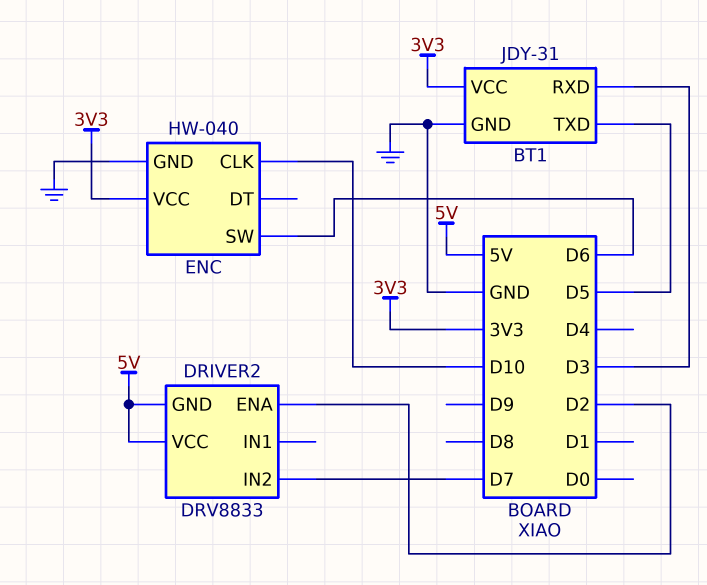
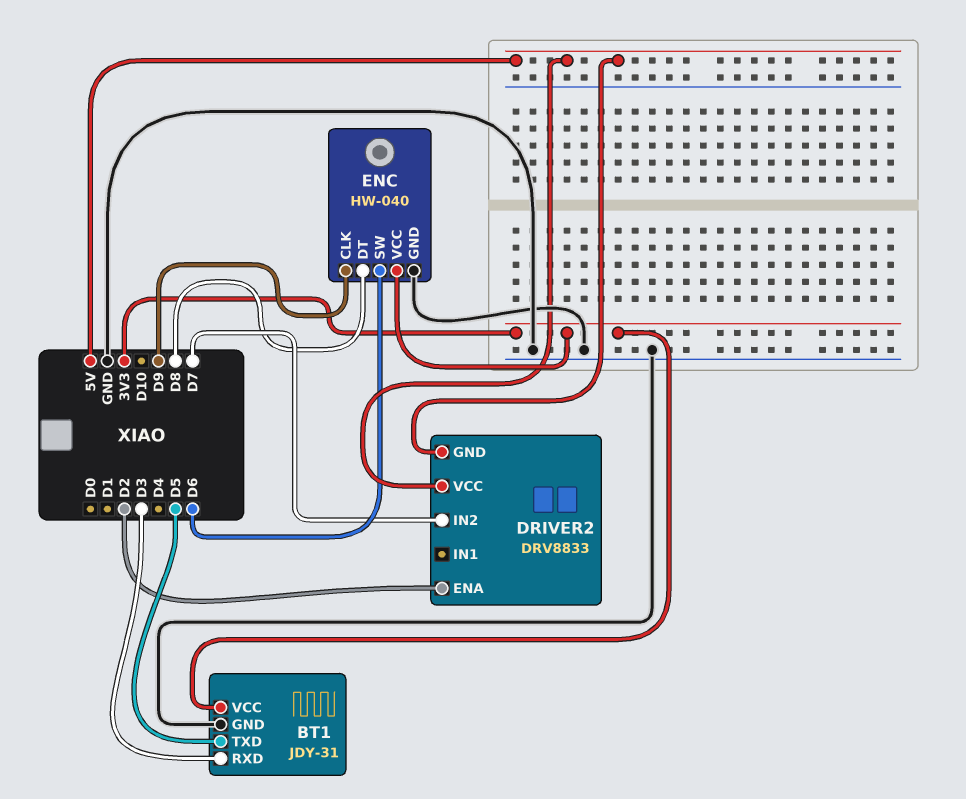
ENC pin CLK: D10 -> D9
ENC pin DT: none -> D8

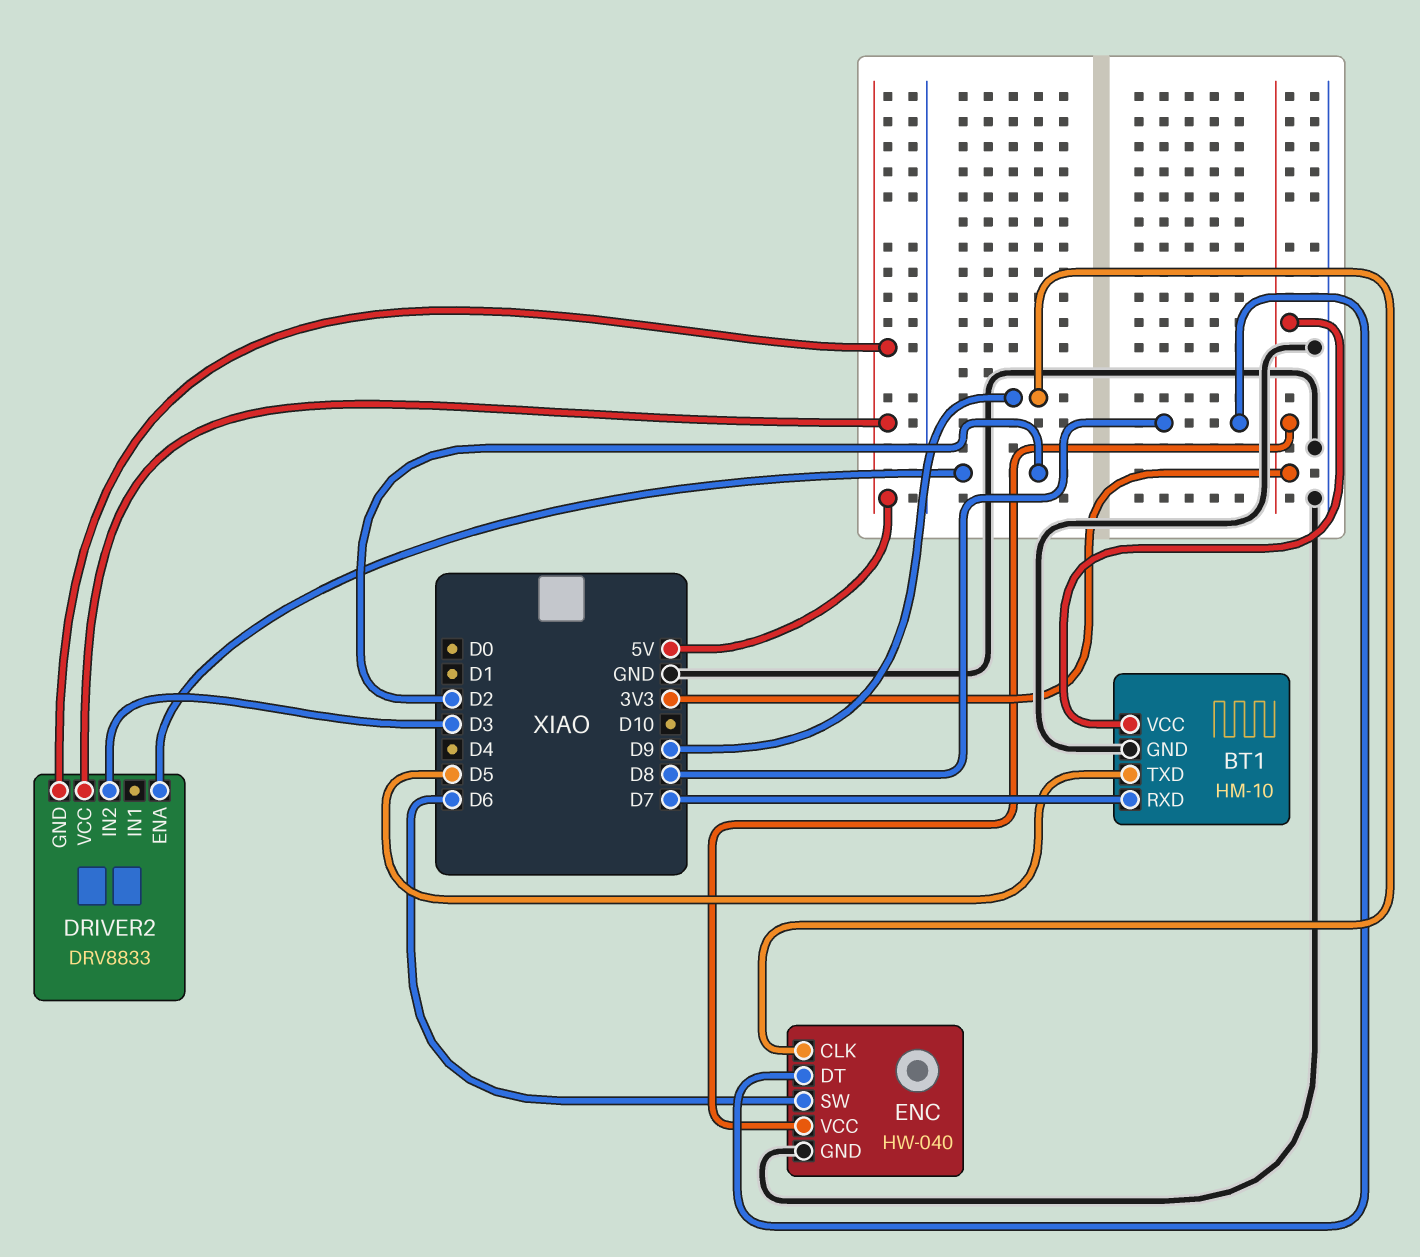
BT1: JDY-31 -> HM-10
BT1 pin RXD: D3 -> D7
DRIVER2 pin IN2: D7 -> D3

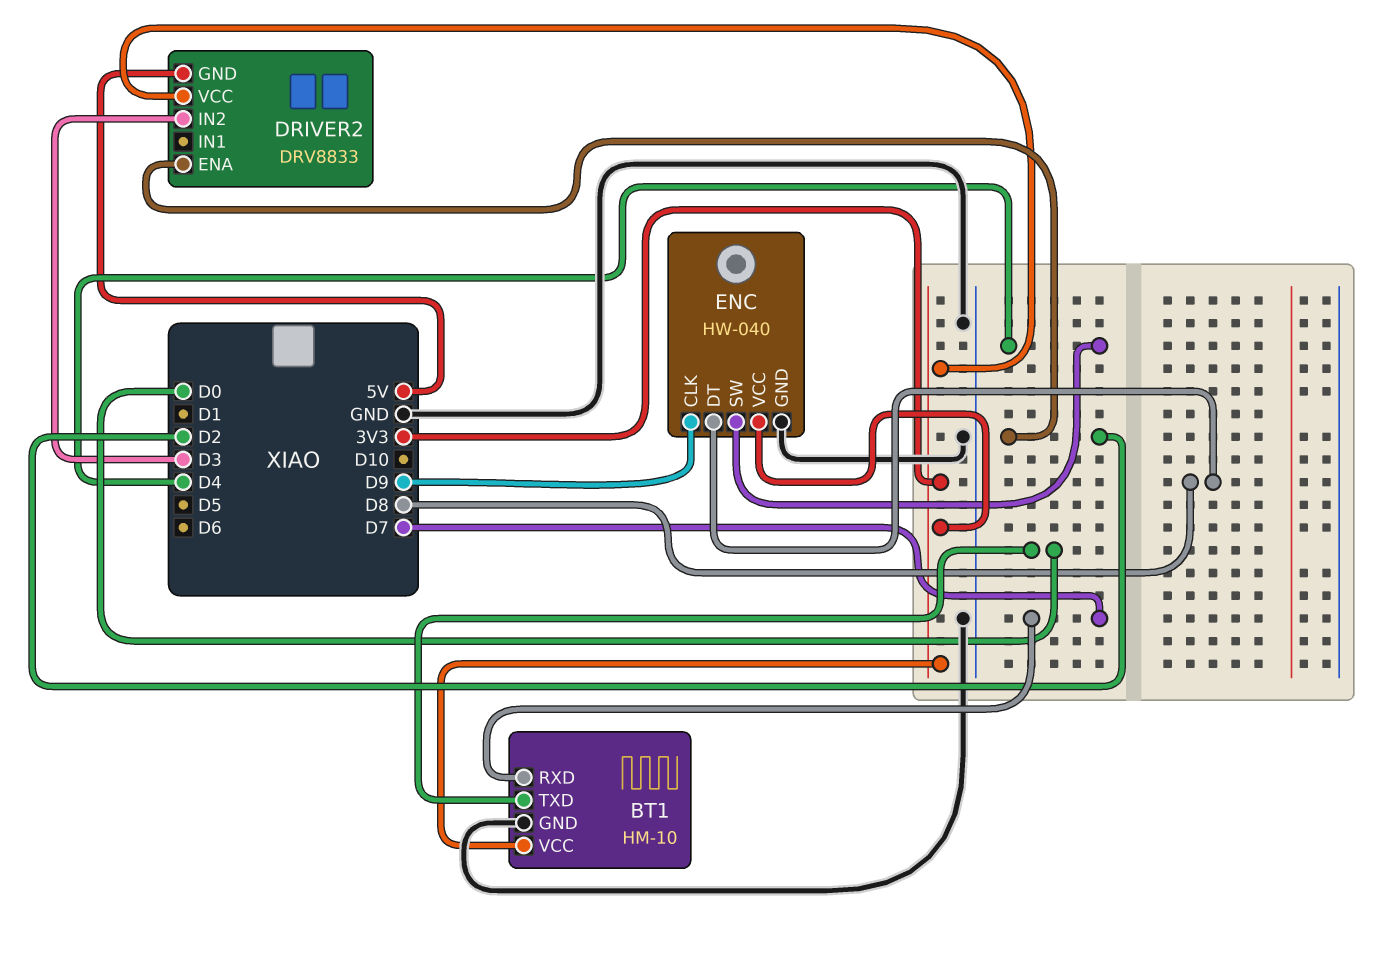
BT1 pin TXD: D5 -> D0
DRIVER2 pin VCC: 5V -> 3V3
ENC pin SW: D6 -> D4

